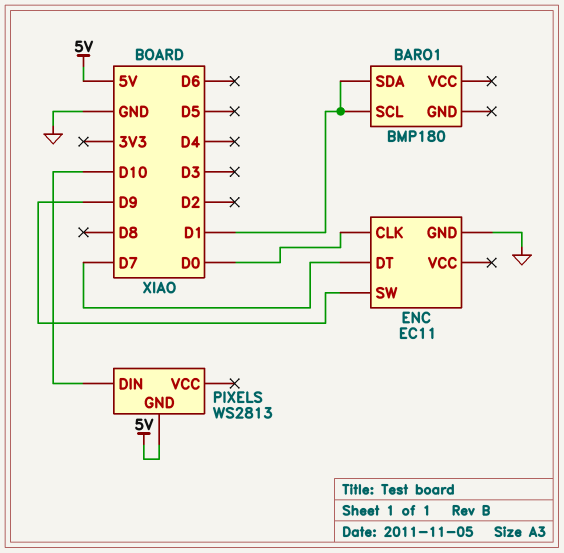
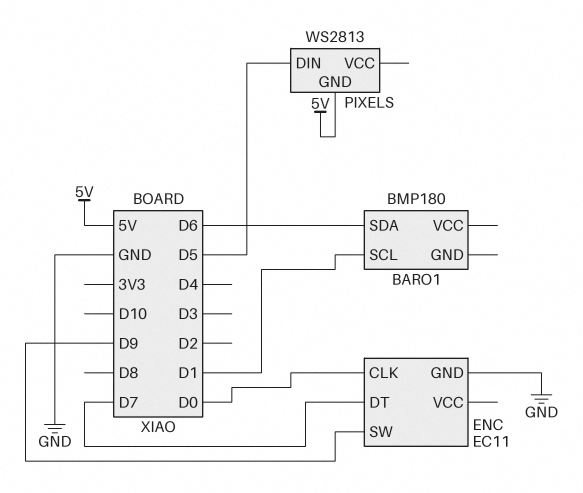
BARO1 pin SDA: D1 -> D6
PIXELS pin DIN: D10 -> D5

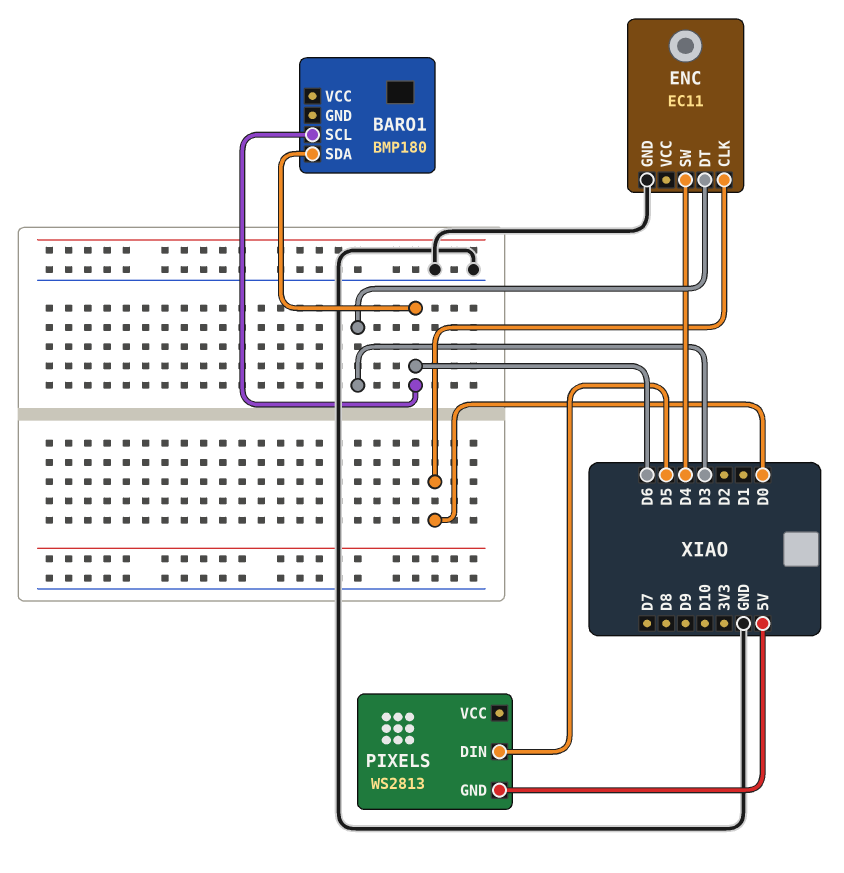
BARO1 pin SCL: D1 -> D6
ENC pin DT: D7 -> D3
ENC pin SW: D9 -> D4

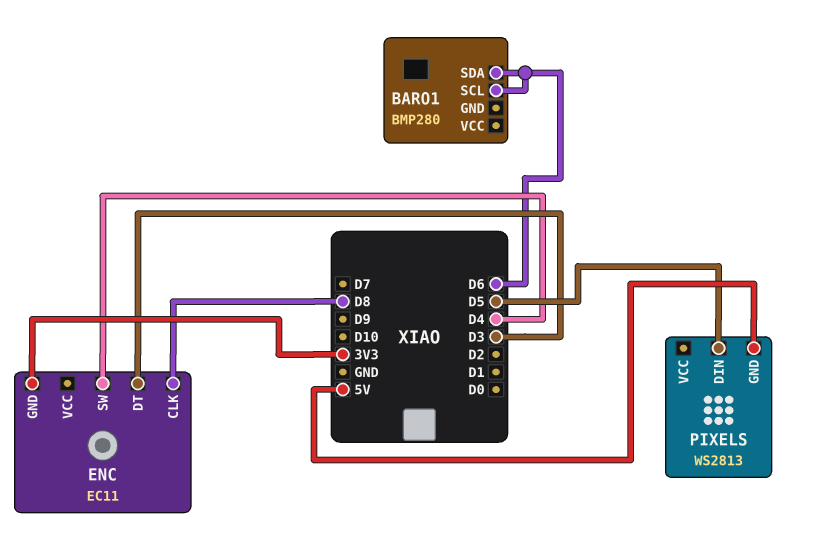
BARO1: BMP180 -> BMP280
ENC pin CLK: D0 -> D8
ENC pin GND: GND -> 3V3

